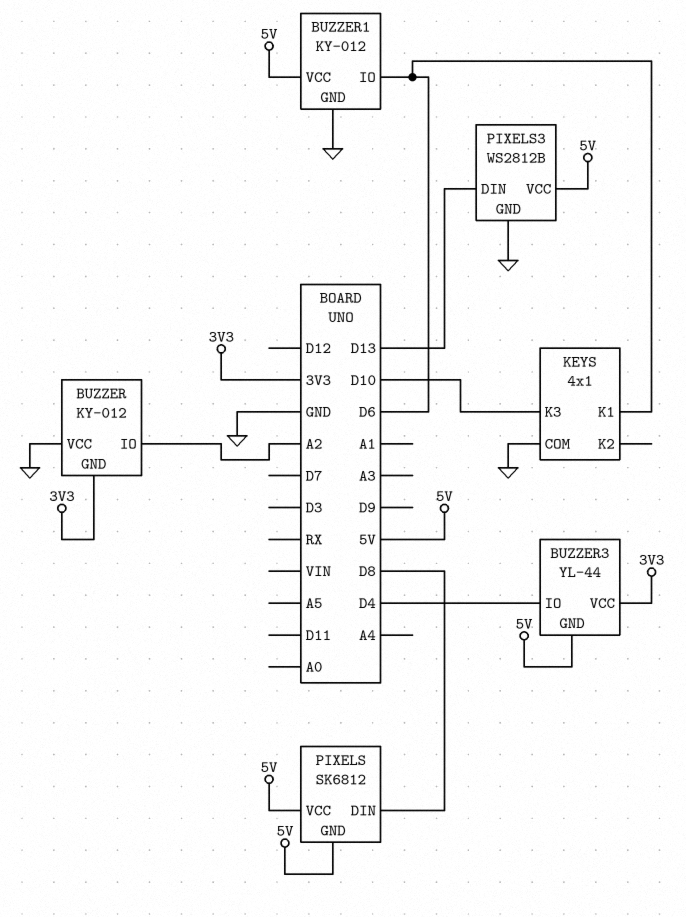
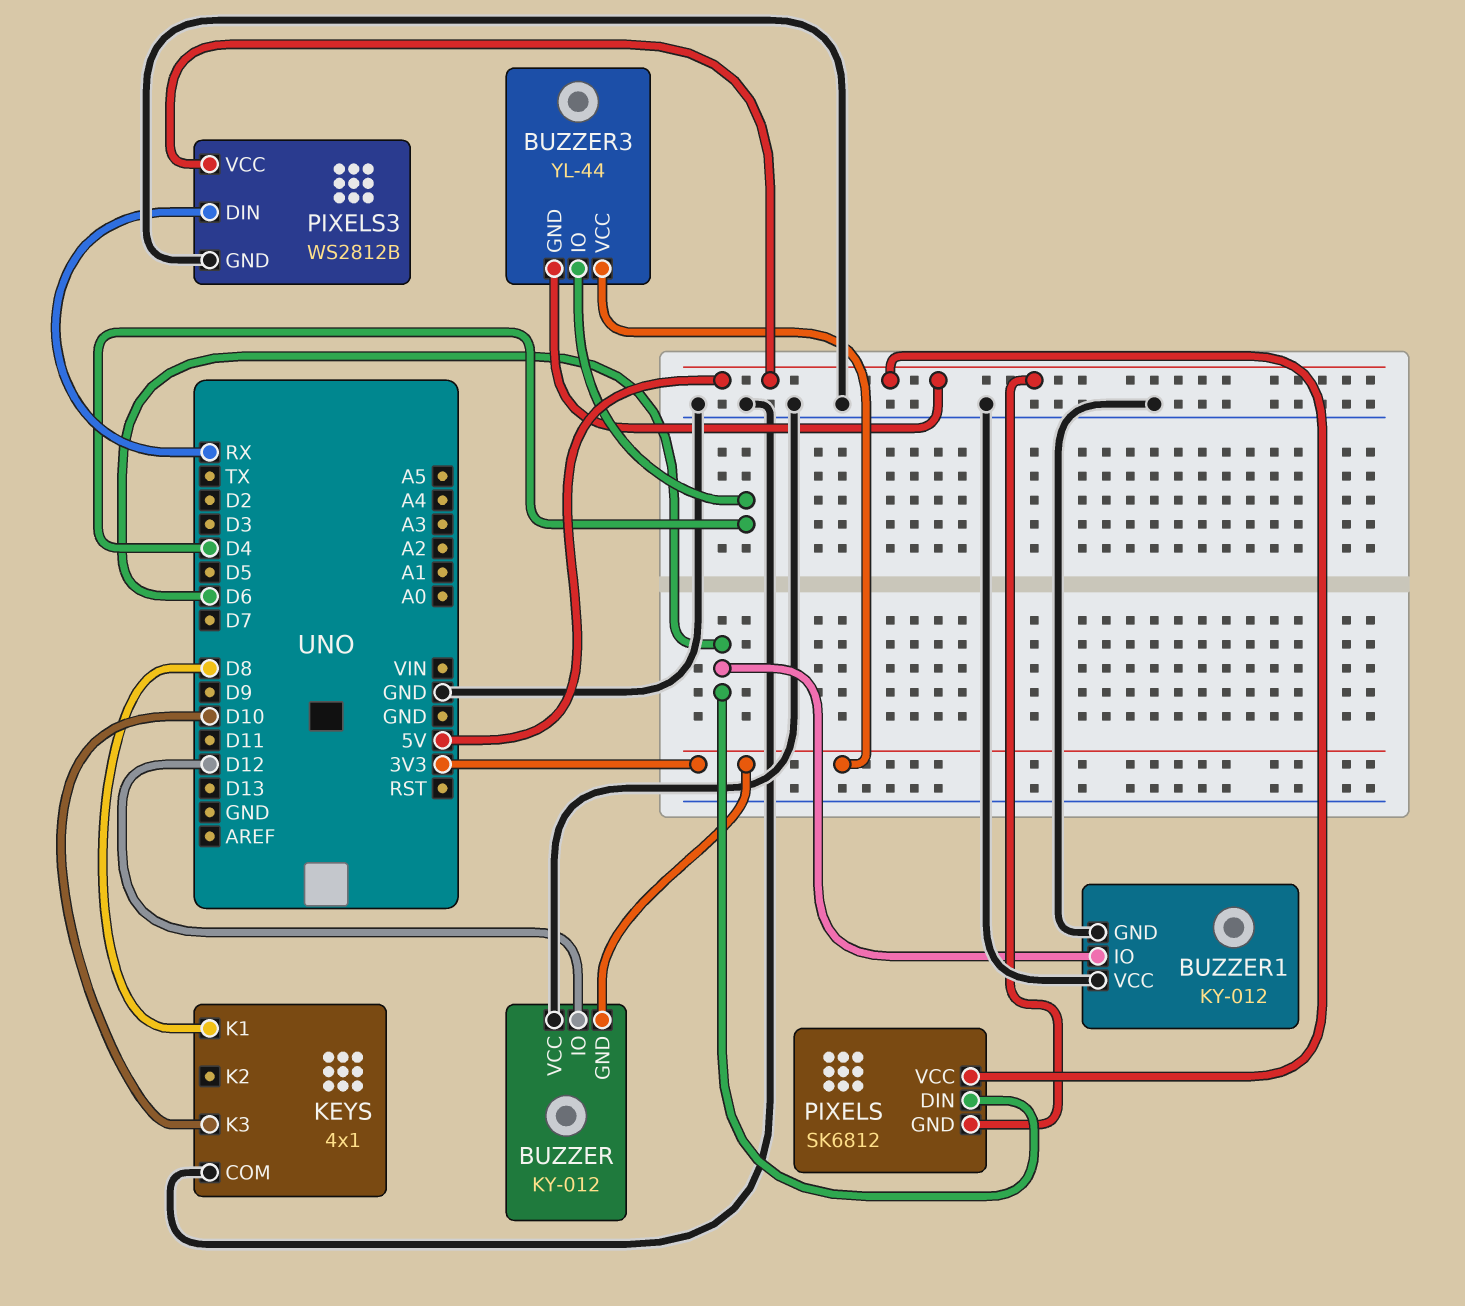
BUZZER pin IO: A2 -> D12
BUZZER1 pin VCC: 5V -> GND
KEYS pin K1: D6 -> D8
PIXELS pin DIN: D8 -> D6
PIXELS3 pin DIN: D13 -> RX

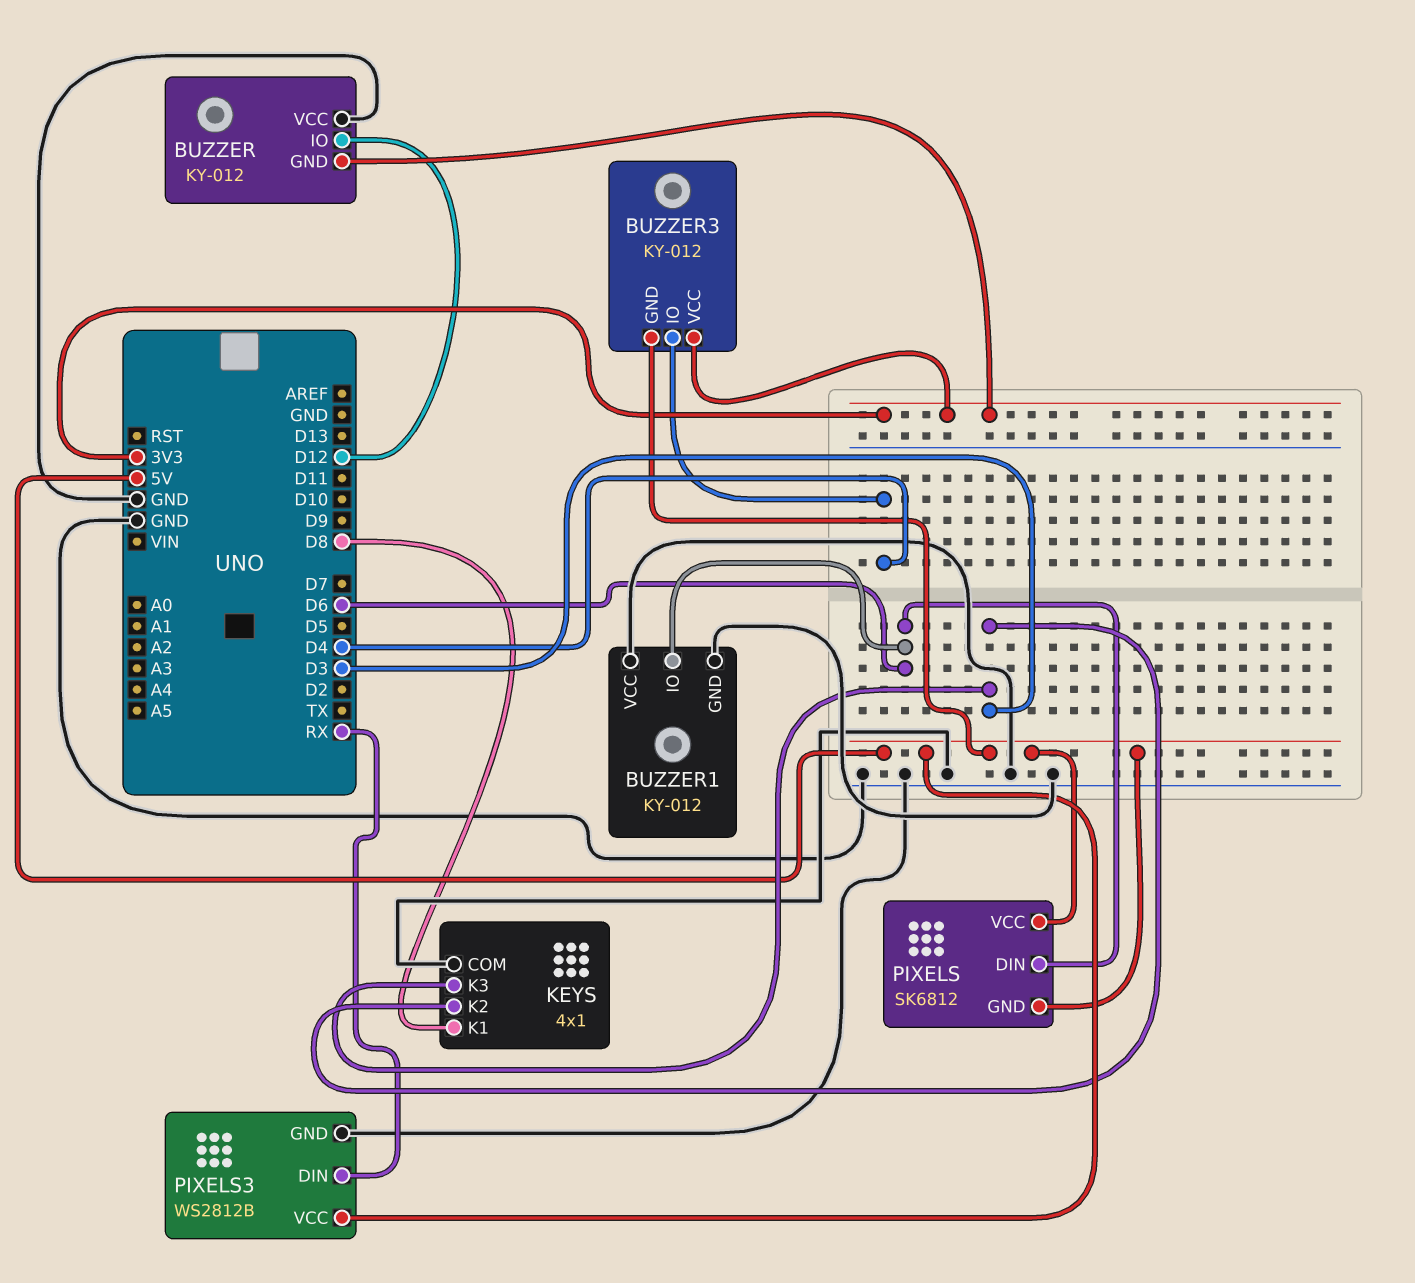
BUZZER3: YL-44 -> KY-012
KEYS pin K2: none -> D3
KEYS pin K3: D10 -> D3

